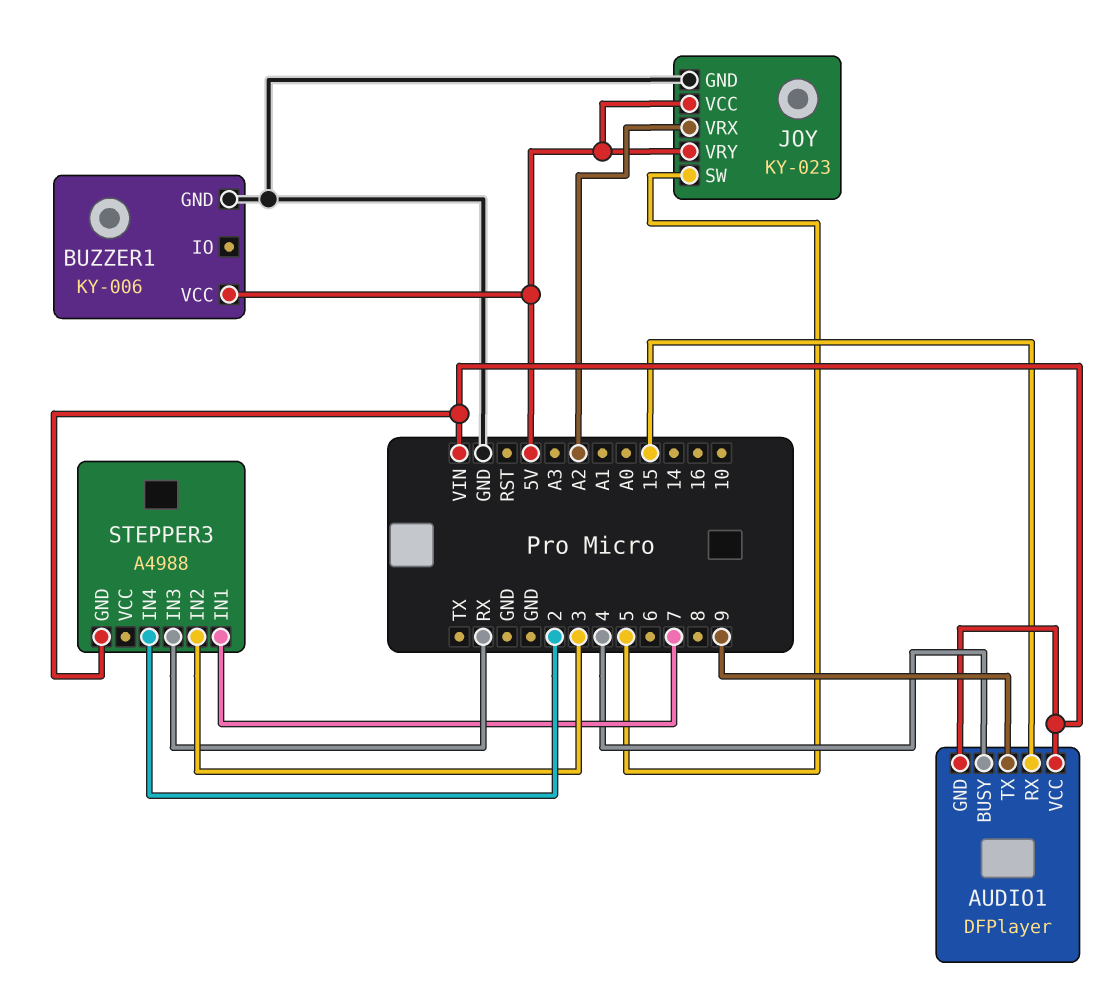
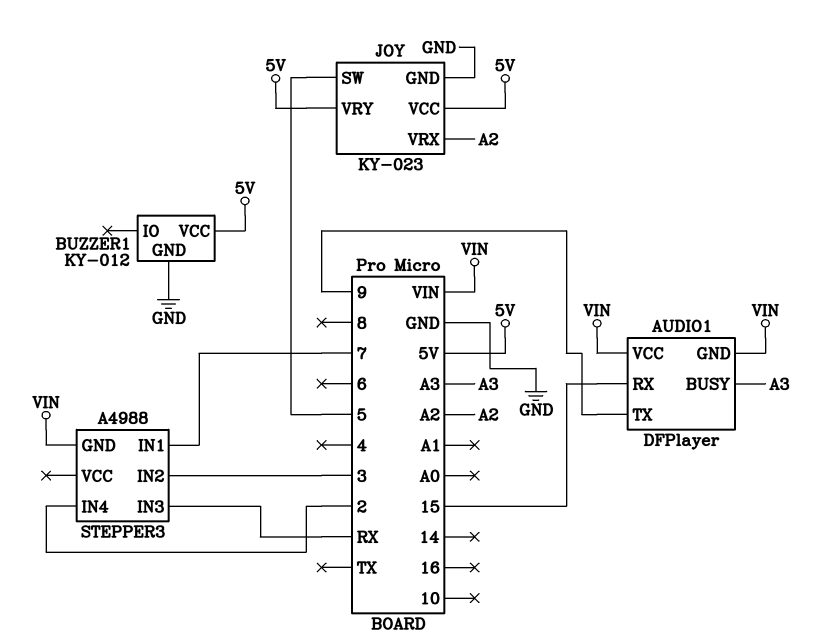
AUDIO1 pin BUSY: 4 -> A3
BUZZER1: KY-006 -> KY-012

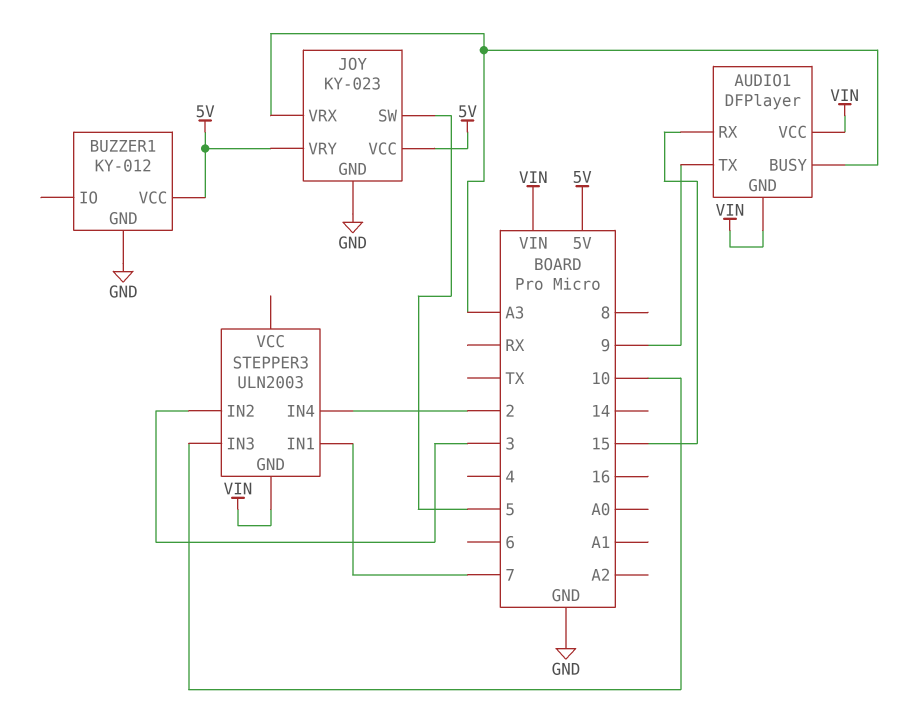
JOY pin VRX: A2 -> A3
STEPPER3: A4988 -> ULN2003
STEPPER3 pin IN3: RX -> 10

